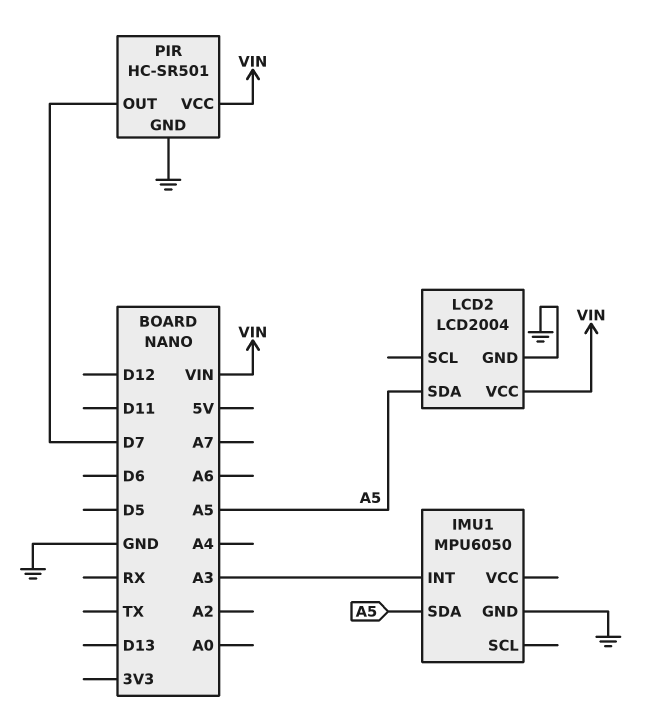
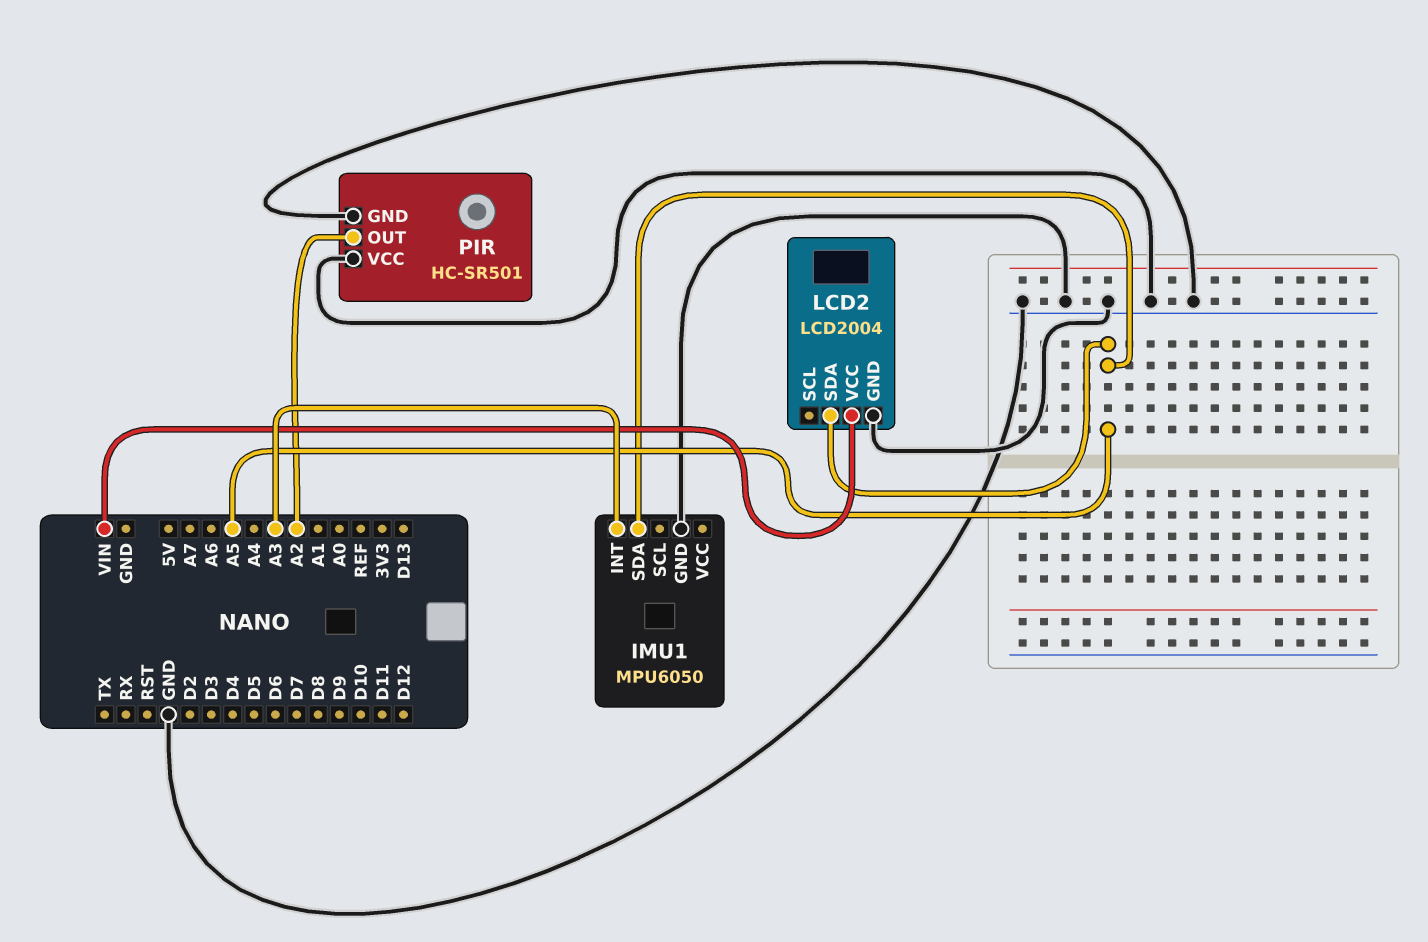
PIR pin OUT: D7 -> A2
PIR pin VCC: VIN -> GND

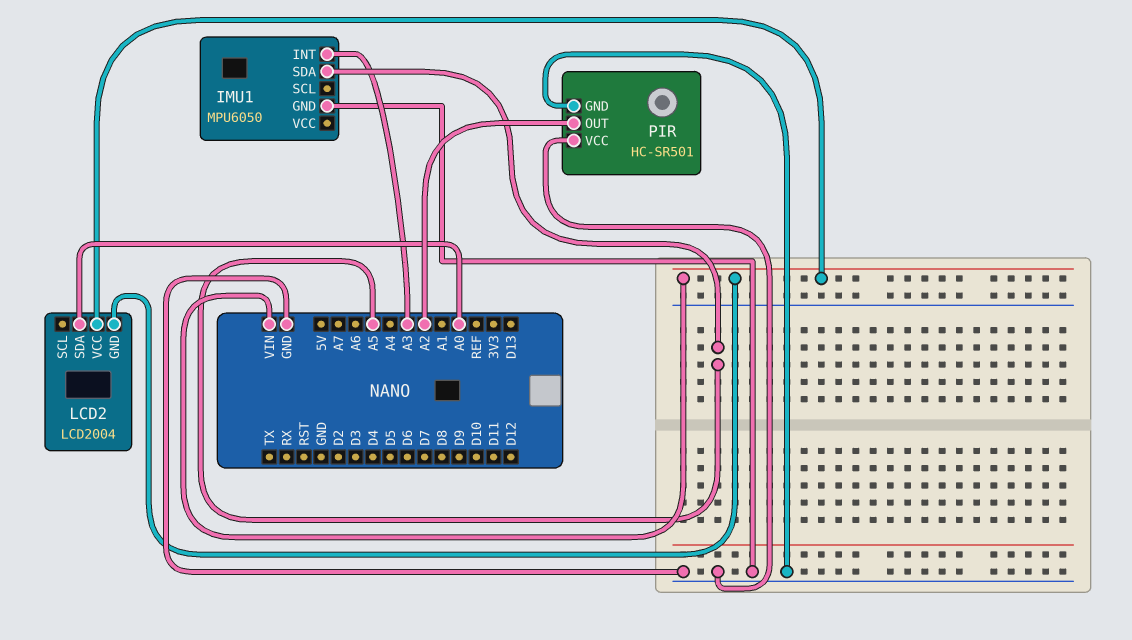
LCD2 pin GND: GND -> VIN
LCD2 pin SDA: A5 -> A0

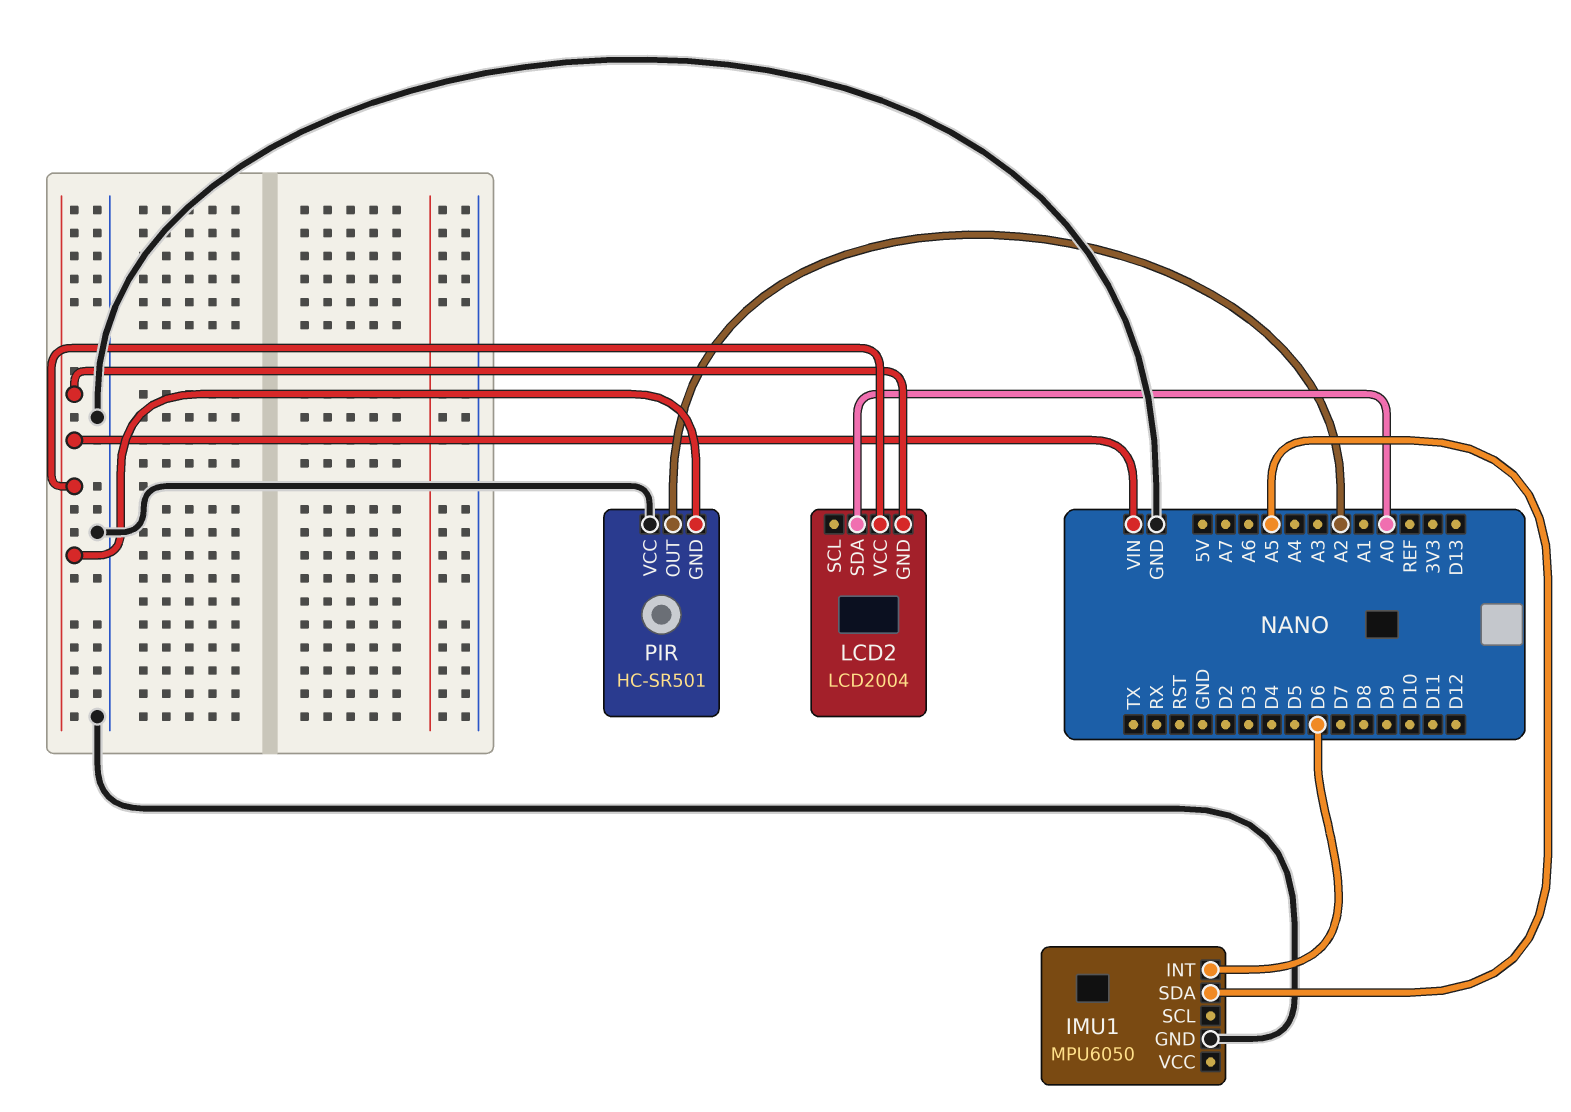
IMU1 pin INT: A3 -> D6
PIR pin GND: GND -> VIN

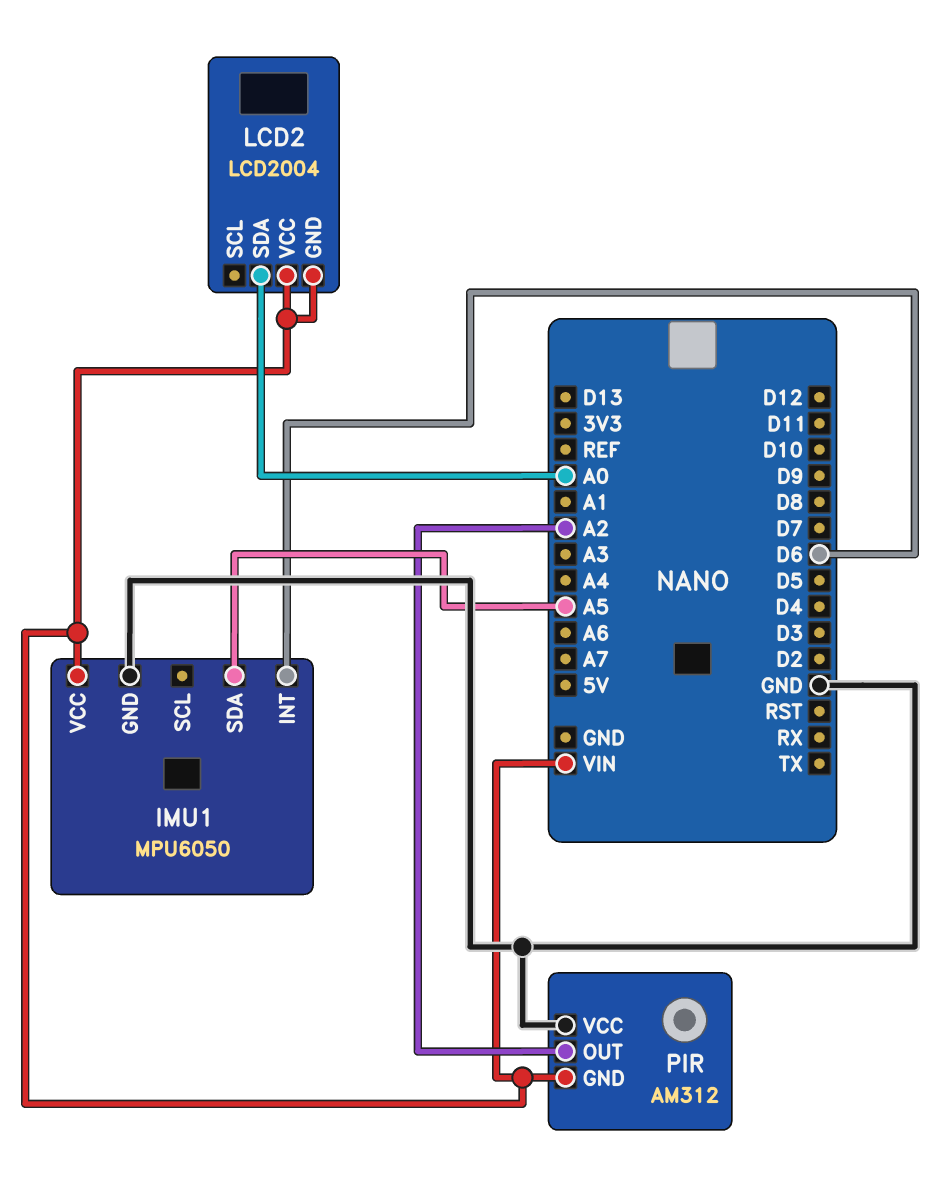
IMU1 pin VCC: none -> VIN
PIR: HC-SR501 -> AM312

